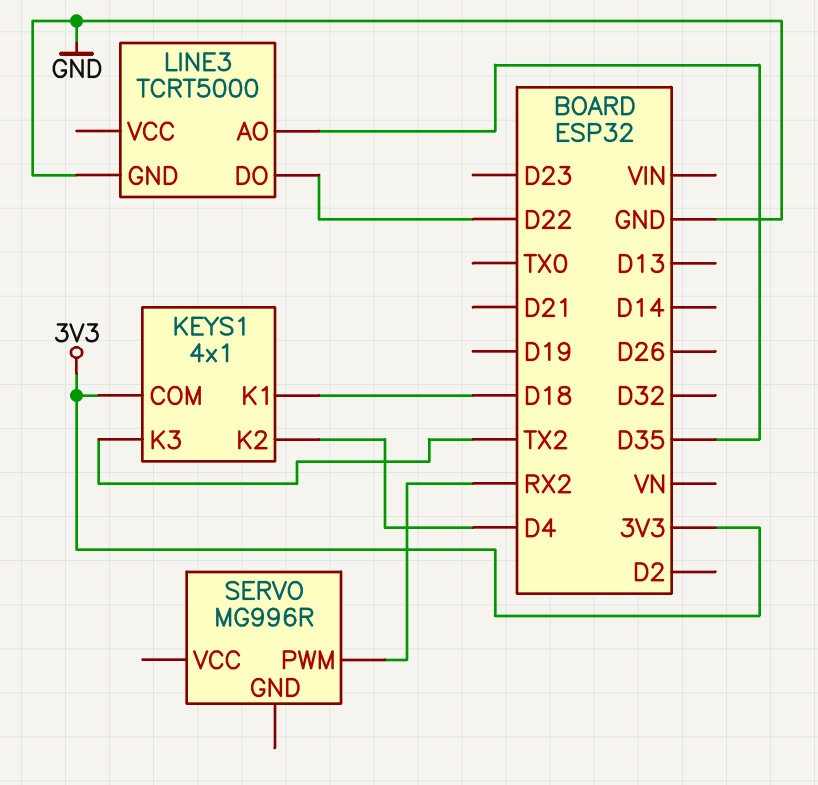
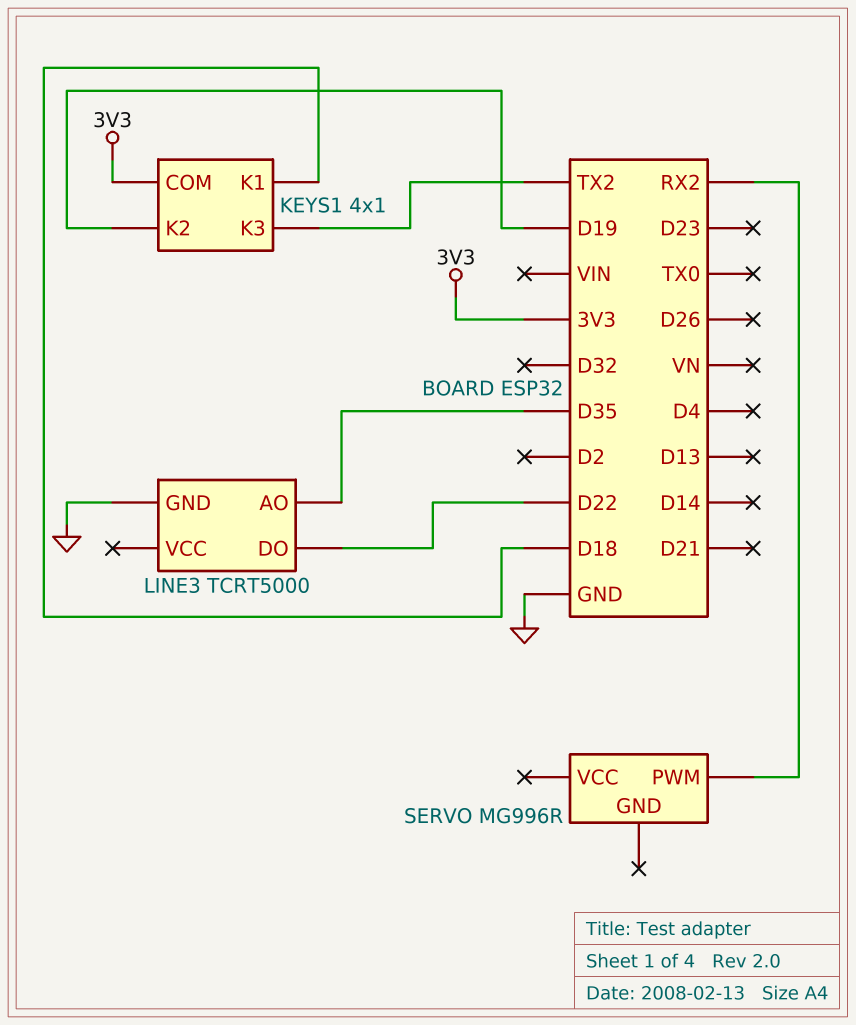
KEYS1 pin K2: D4 -> D19

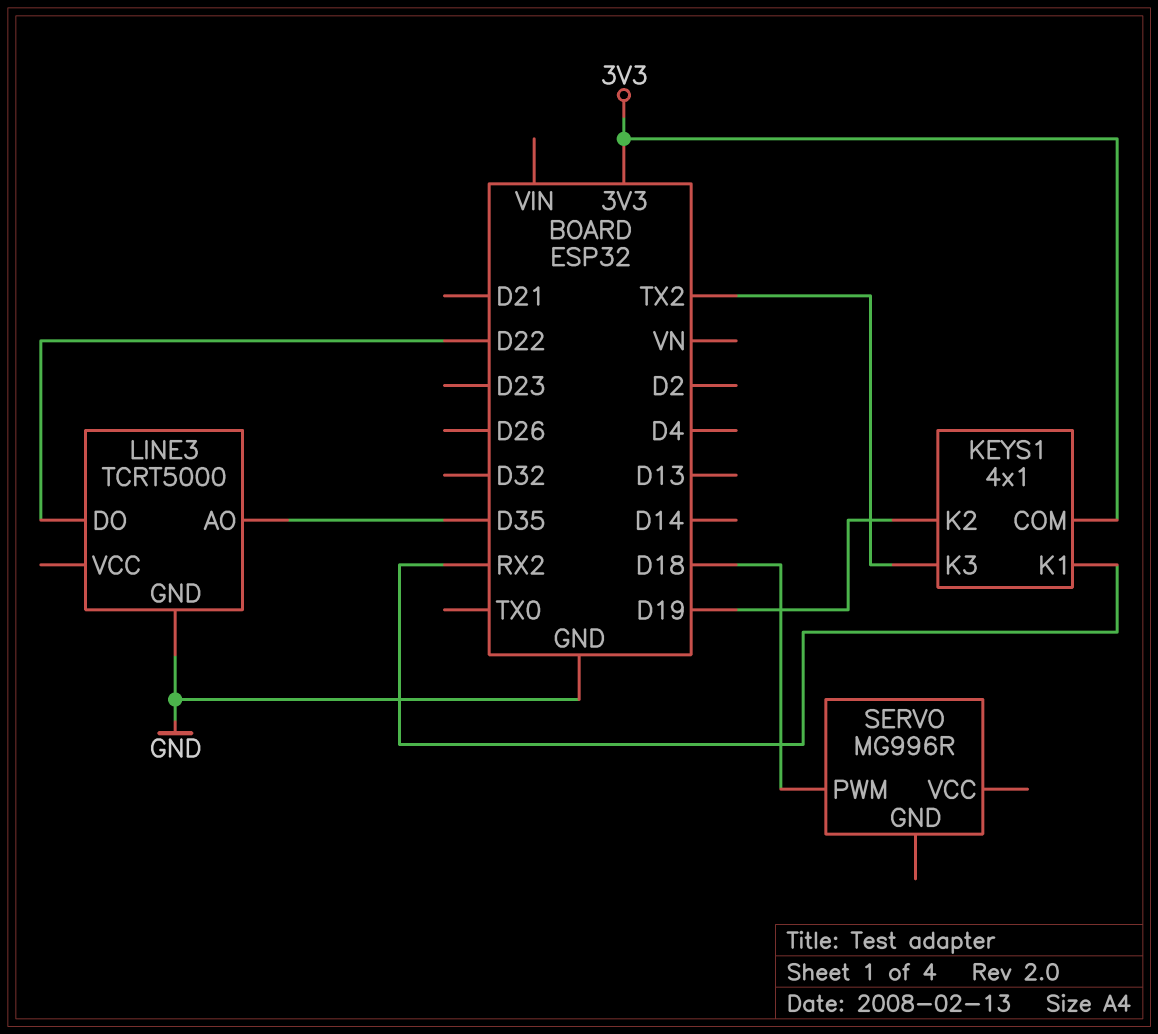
KEYS1 pin K1: D18 -> RX2
SERVO pin PWM: RX2 -> D18

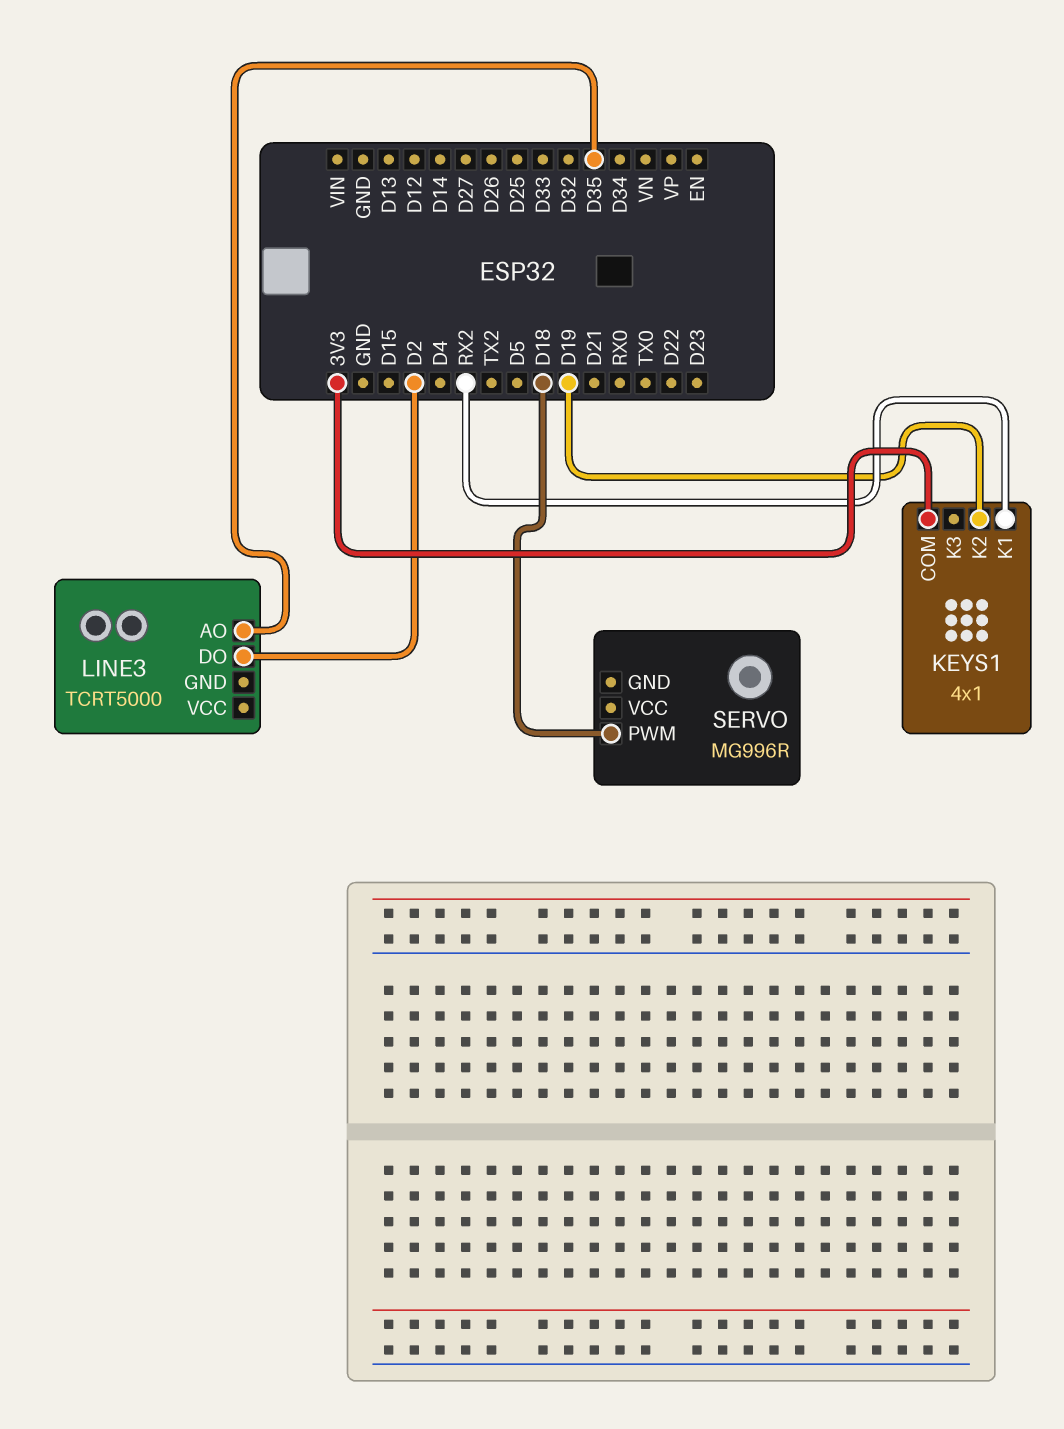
KEYS1 pin K3: TX2 -> none
LINE3 pin DO: D22 -> D2
LINE3 pin GND: GND -> none

